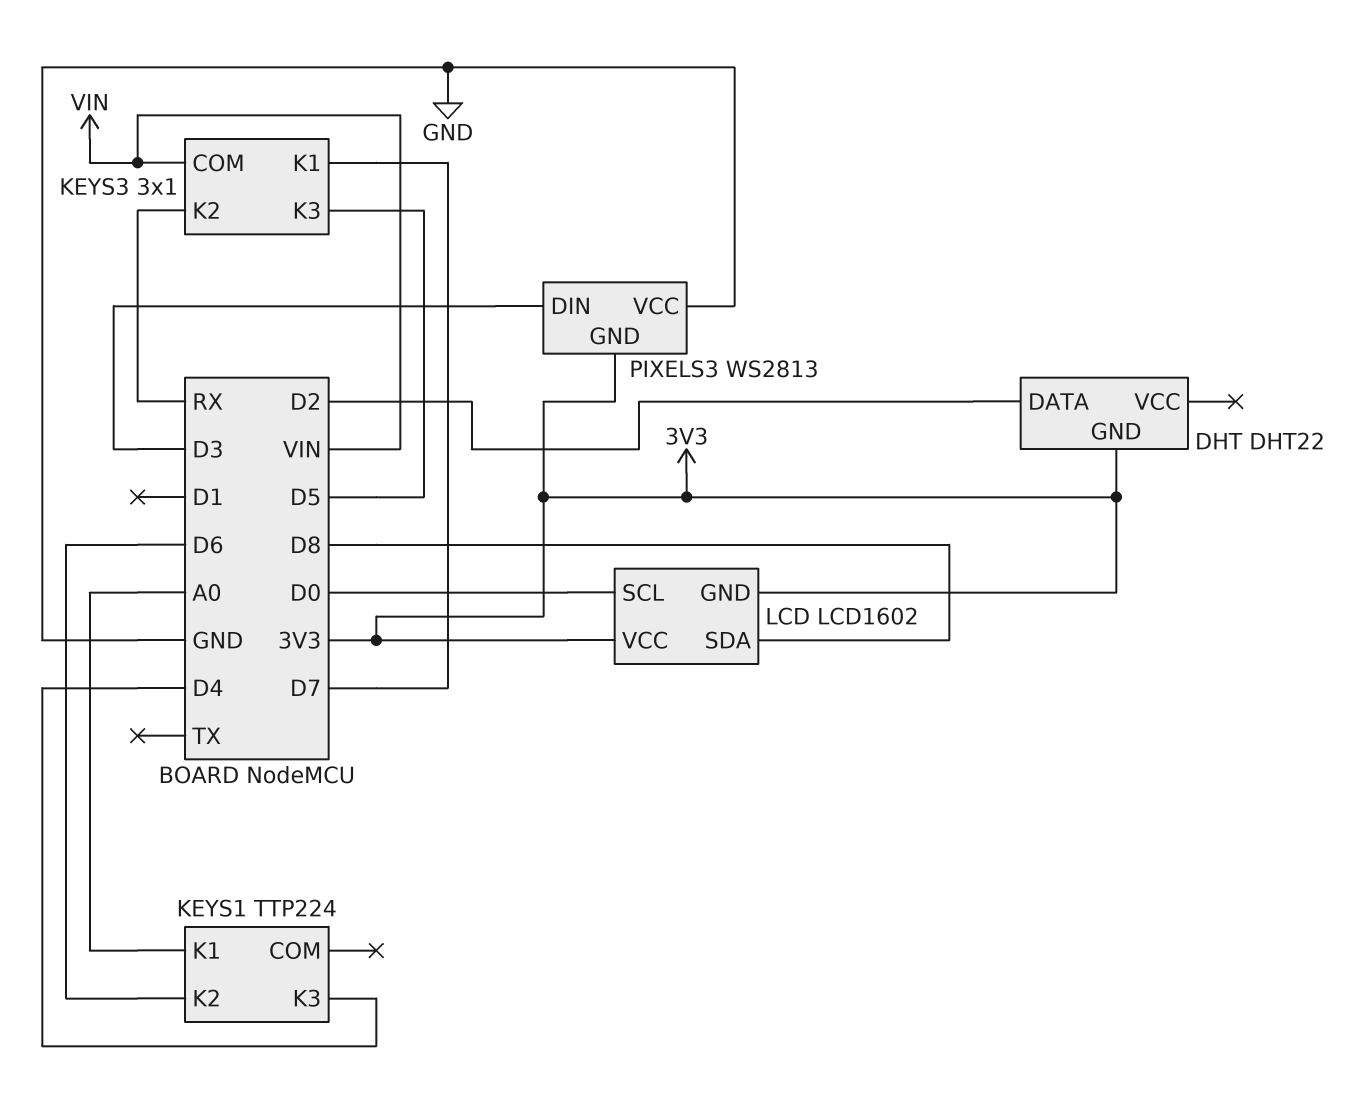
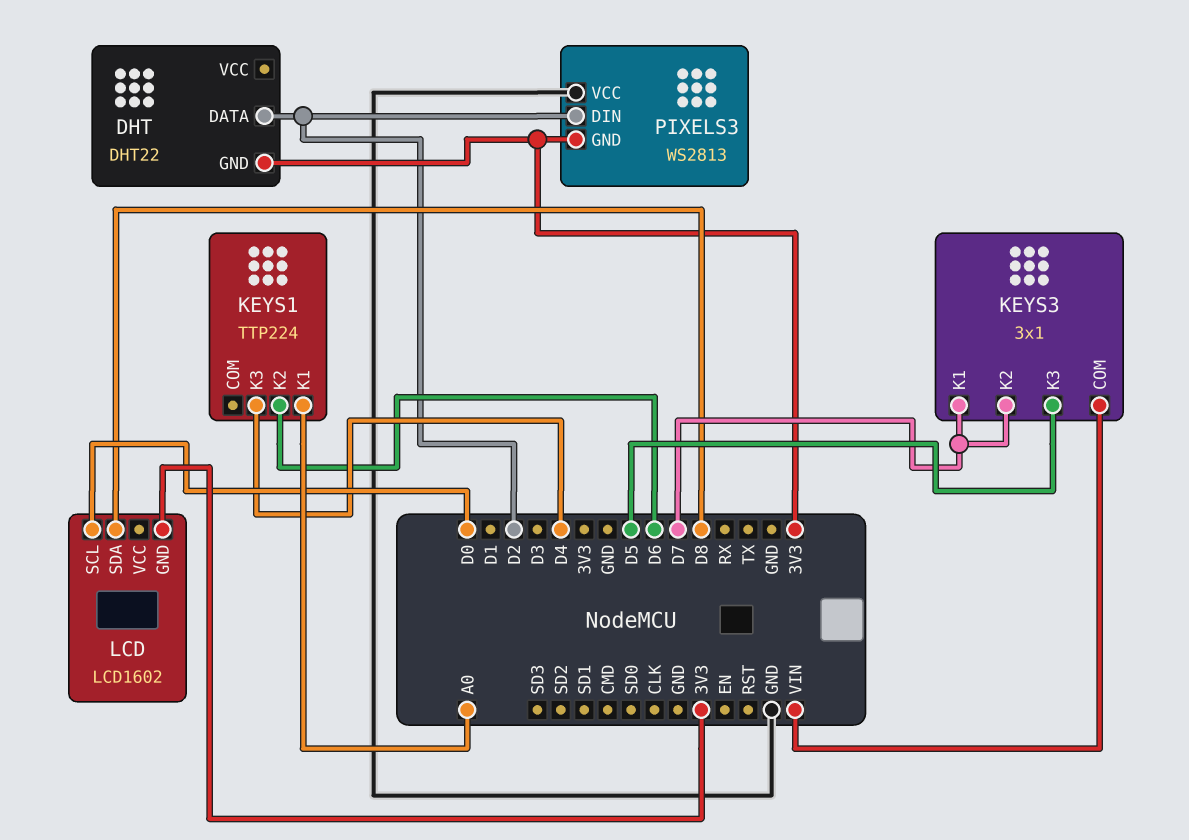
KEYS3 pin K2: RX -> D7
LCD pin VCC: 3V3 -> none
PIXELS3 pin DIN: D3 -> D2

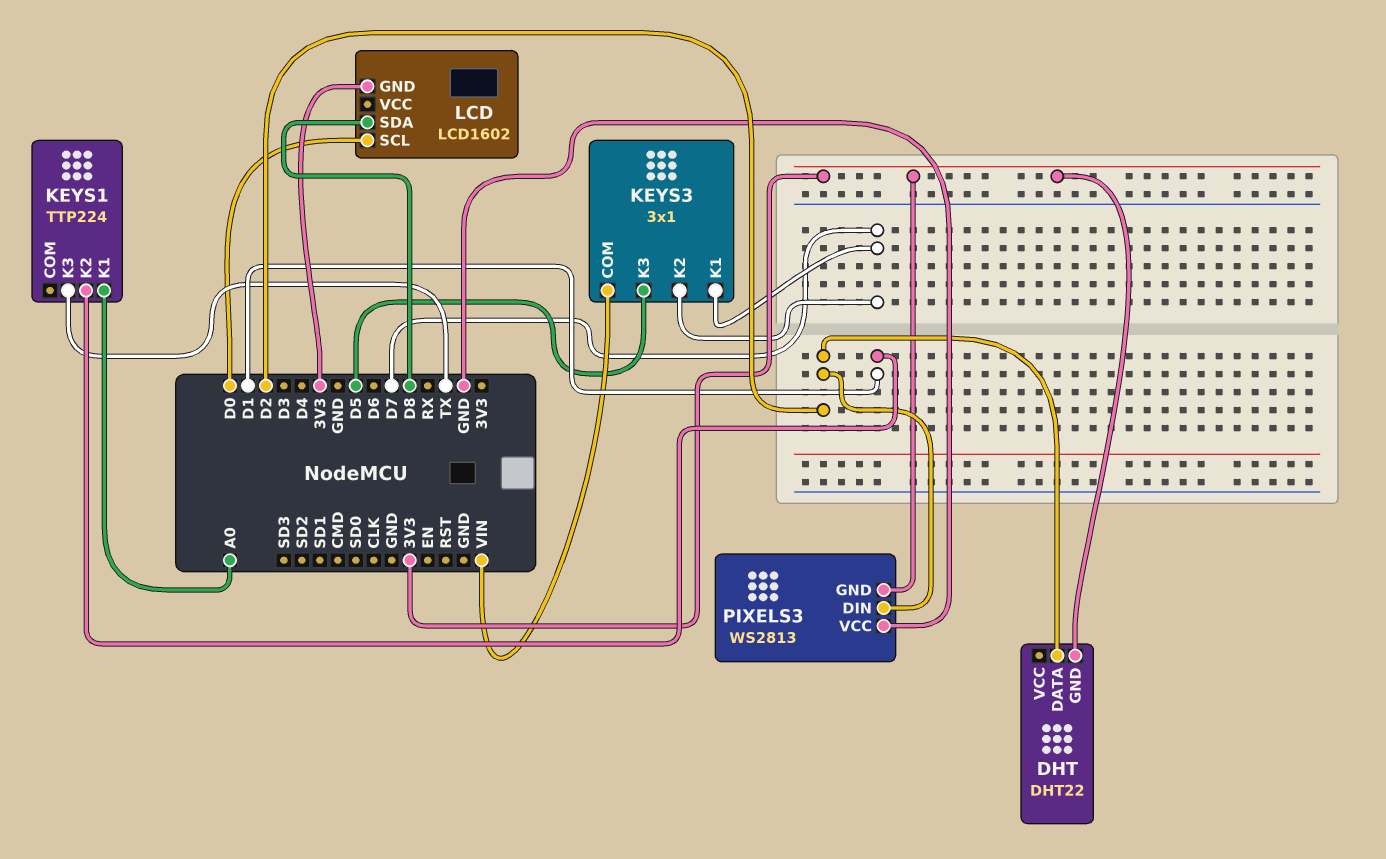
KEYS1 pin K2: D6 -> D1
KEYS1 pin K3: D4 -> TX

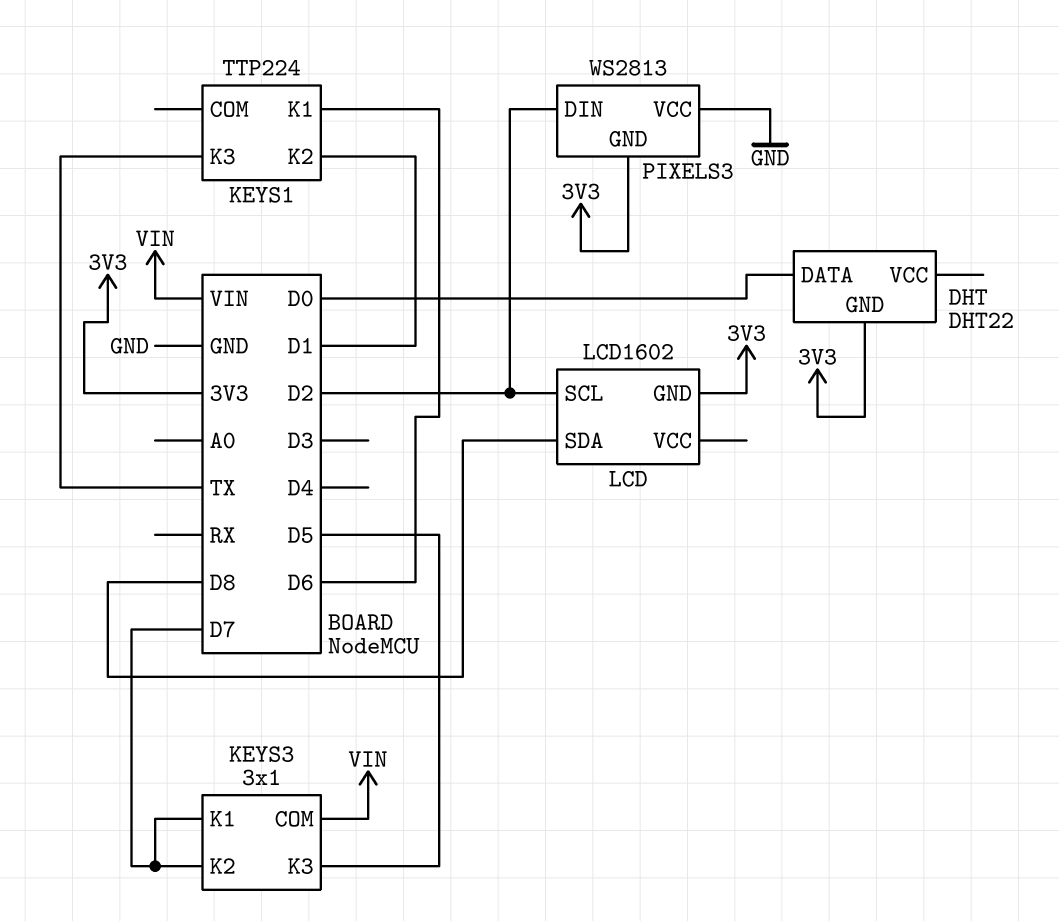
DHT pin DATA: D2 -> D0
KEYS1 pin K1: A0 -> D6
LCD pin SCL: D0 -> D2

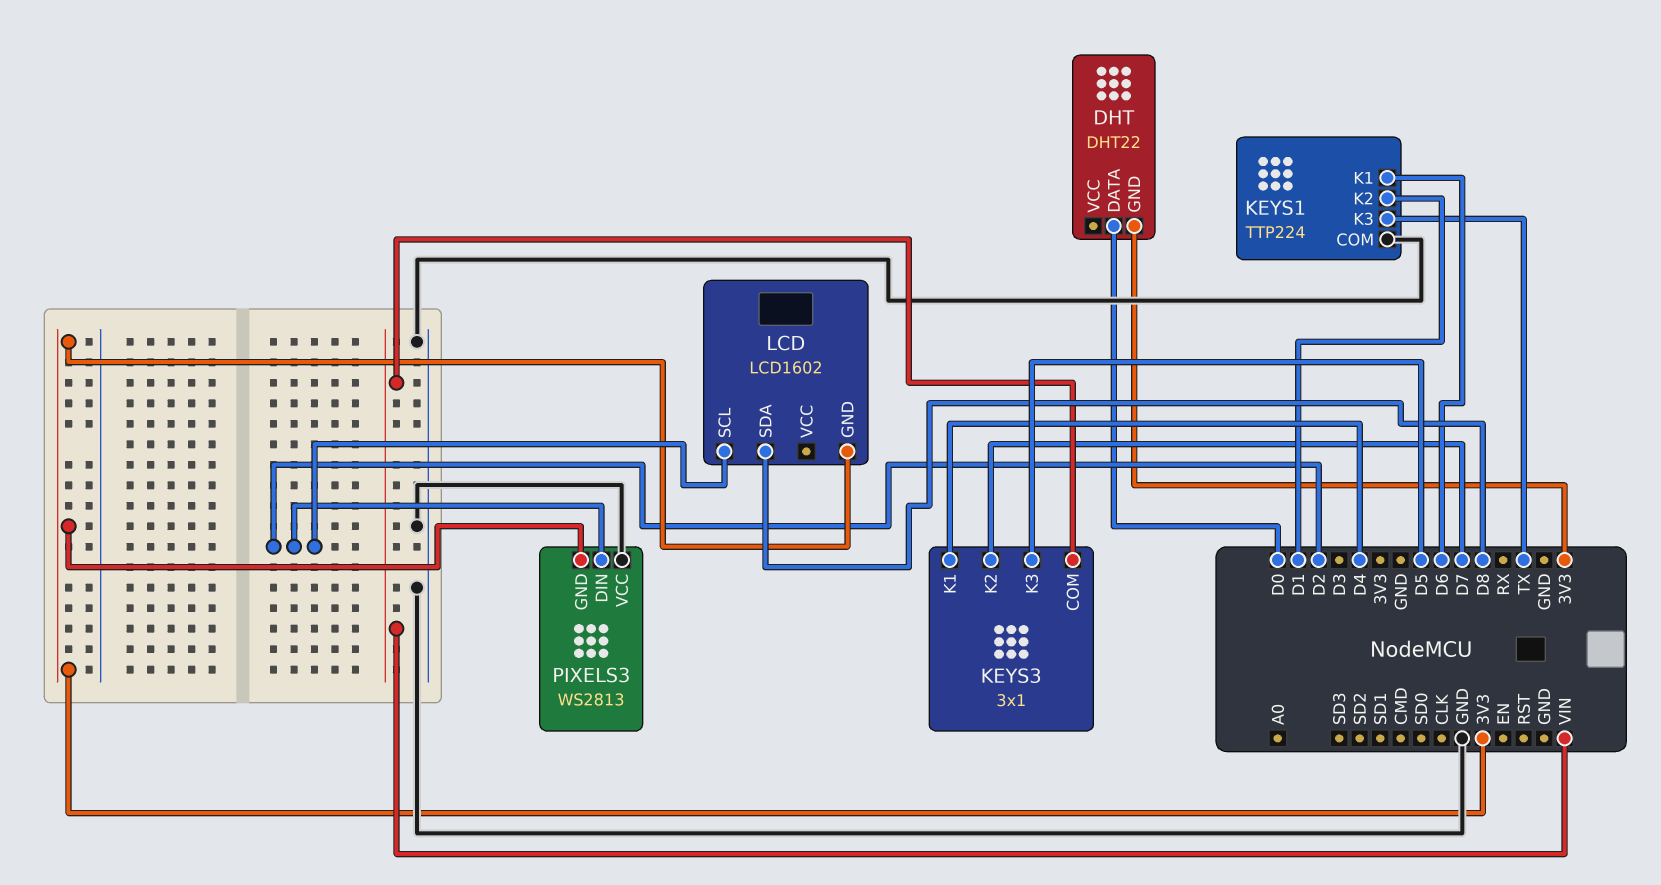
KEYS1 pin COM: none -> GND
KEYS3 pin K1: D7 -> D4

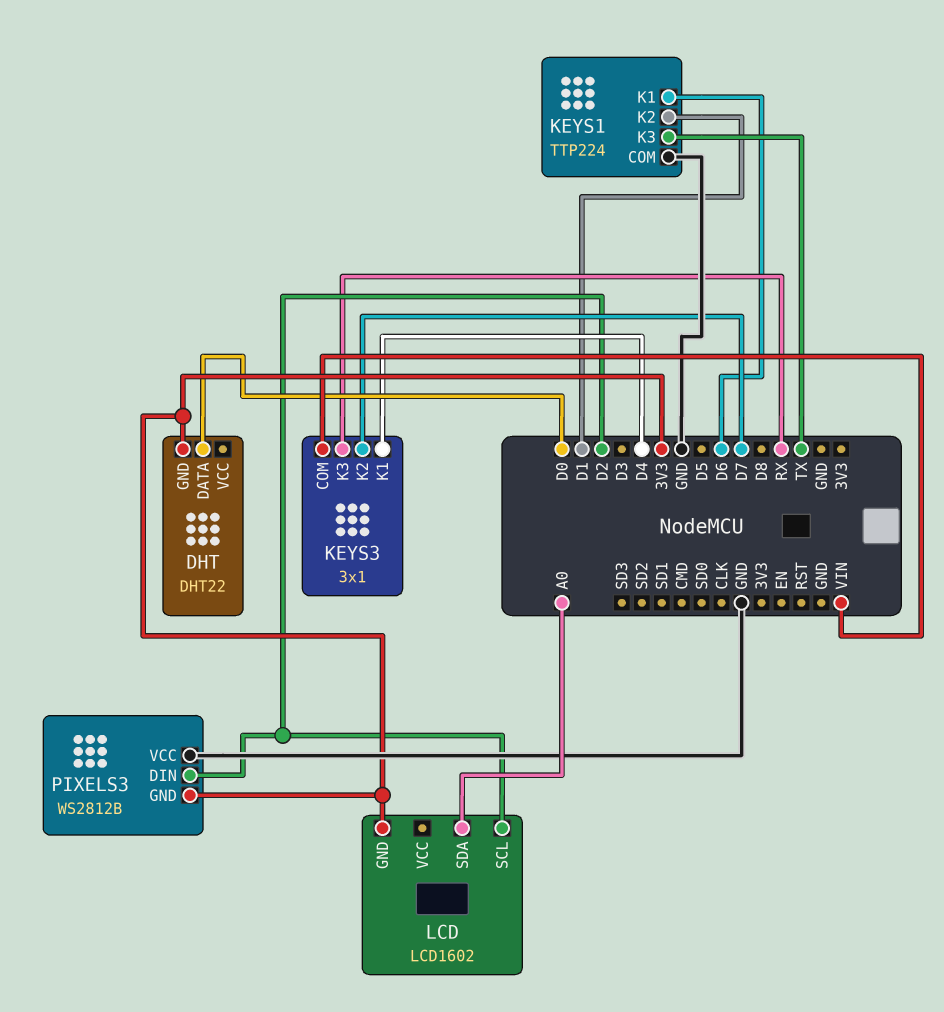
KEYS3 pin K3: D5 -> RX
LCD pin SDA: D8 -> A0
PIXELS3: WS2813 -> WS2812B

